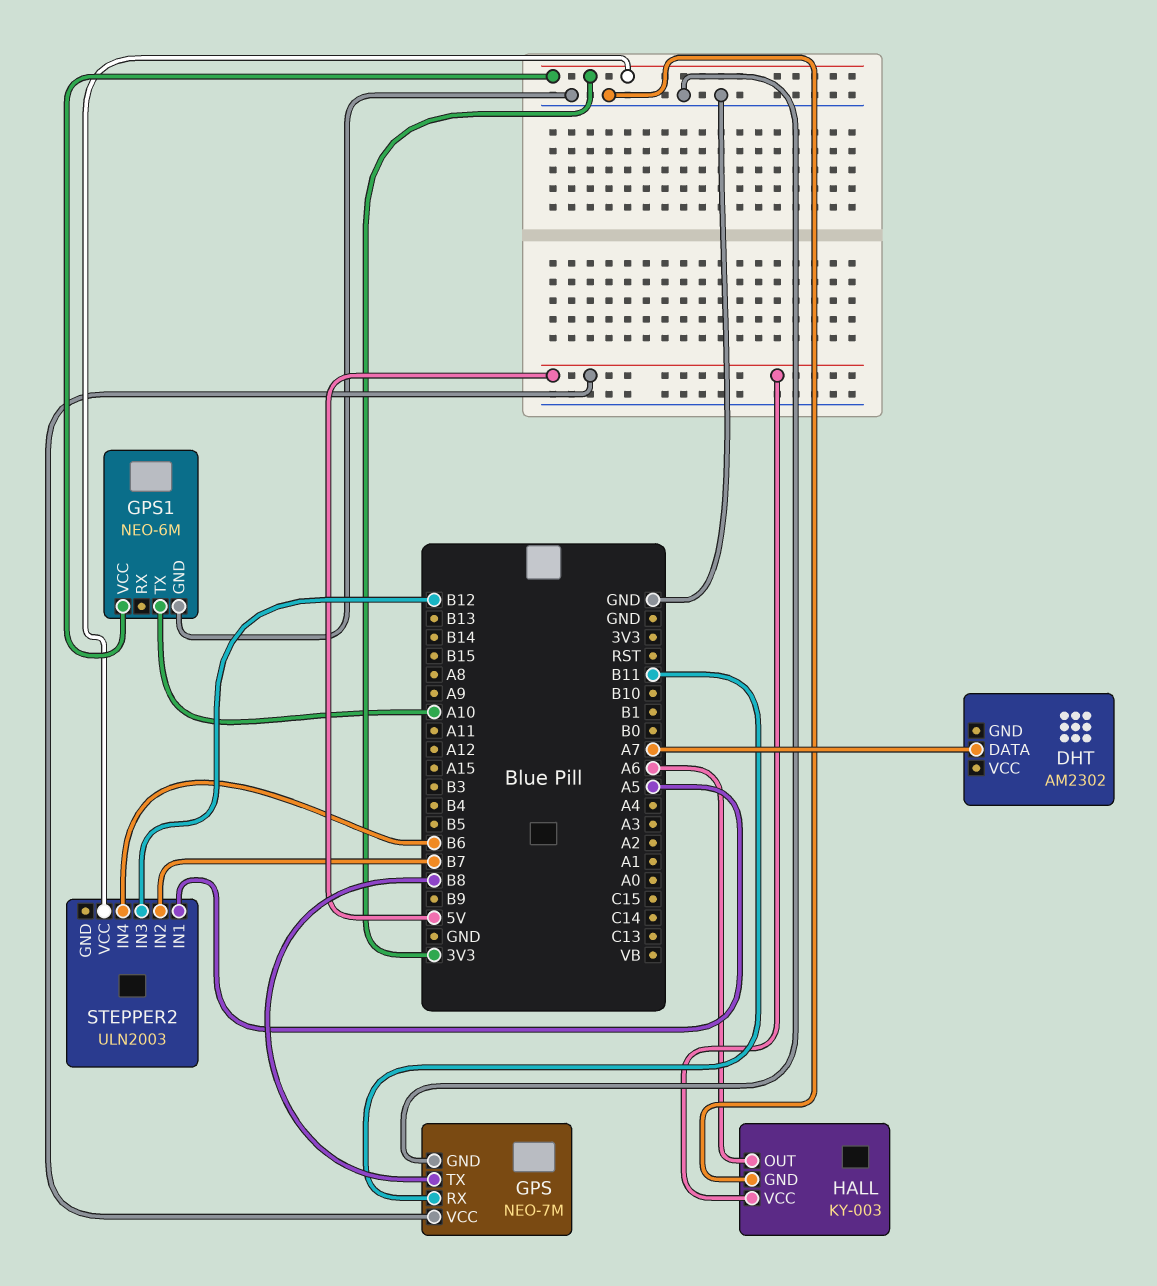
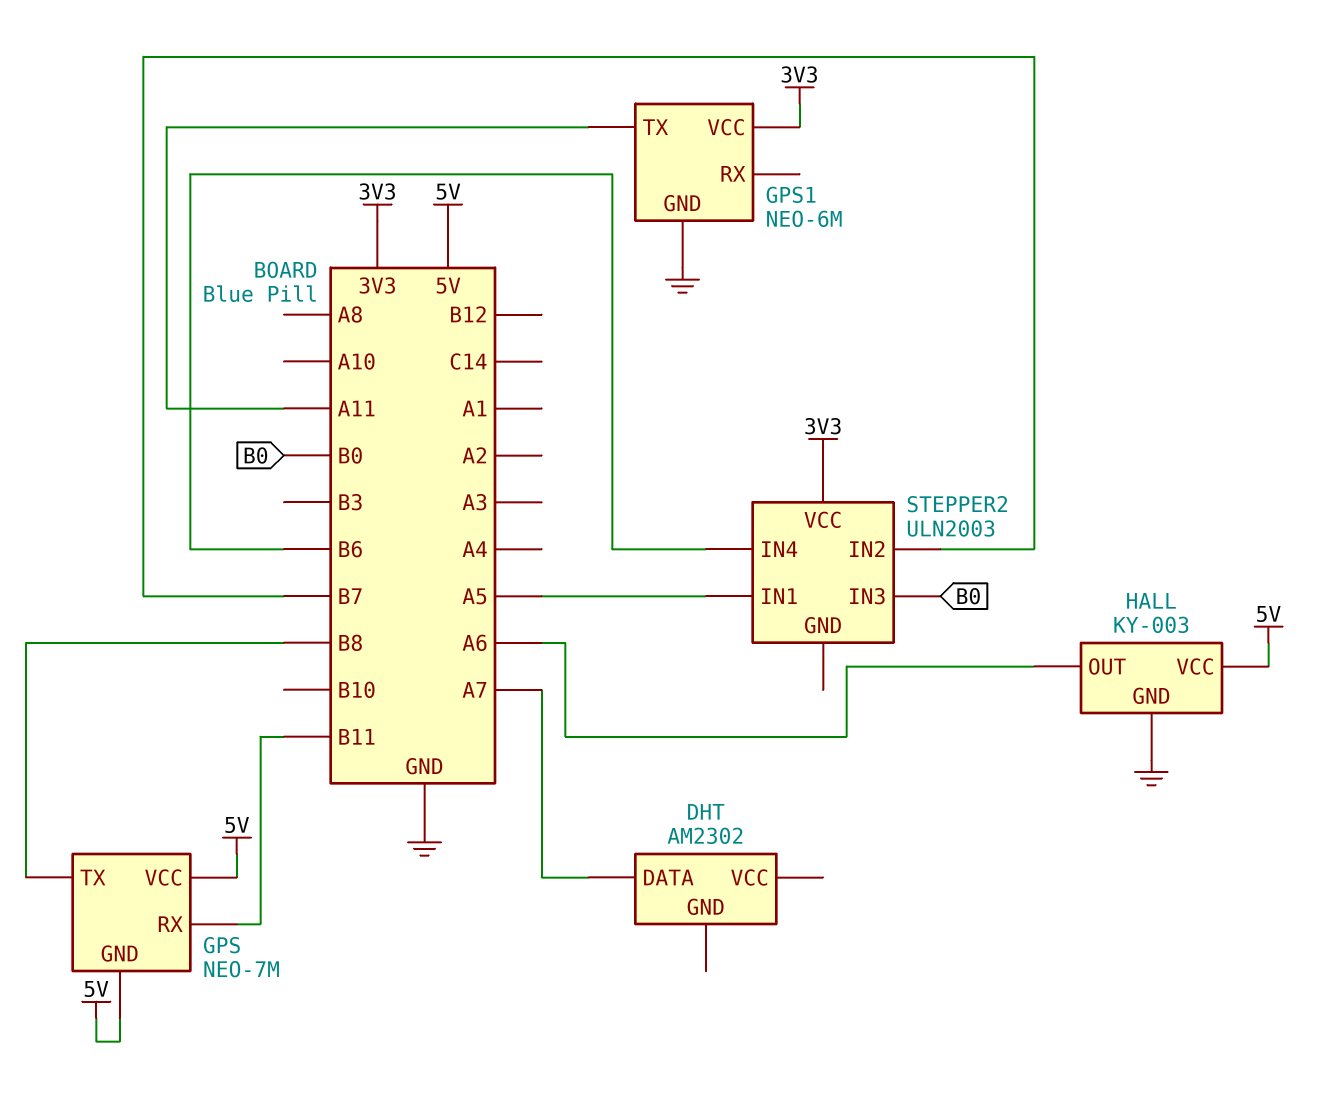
GPS pin GND: GND -> 5V
GPS1 pin TX: A10 -> A11
STEPPER2 pin IN3: B12 -> B0

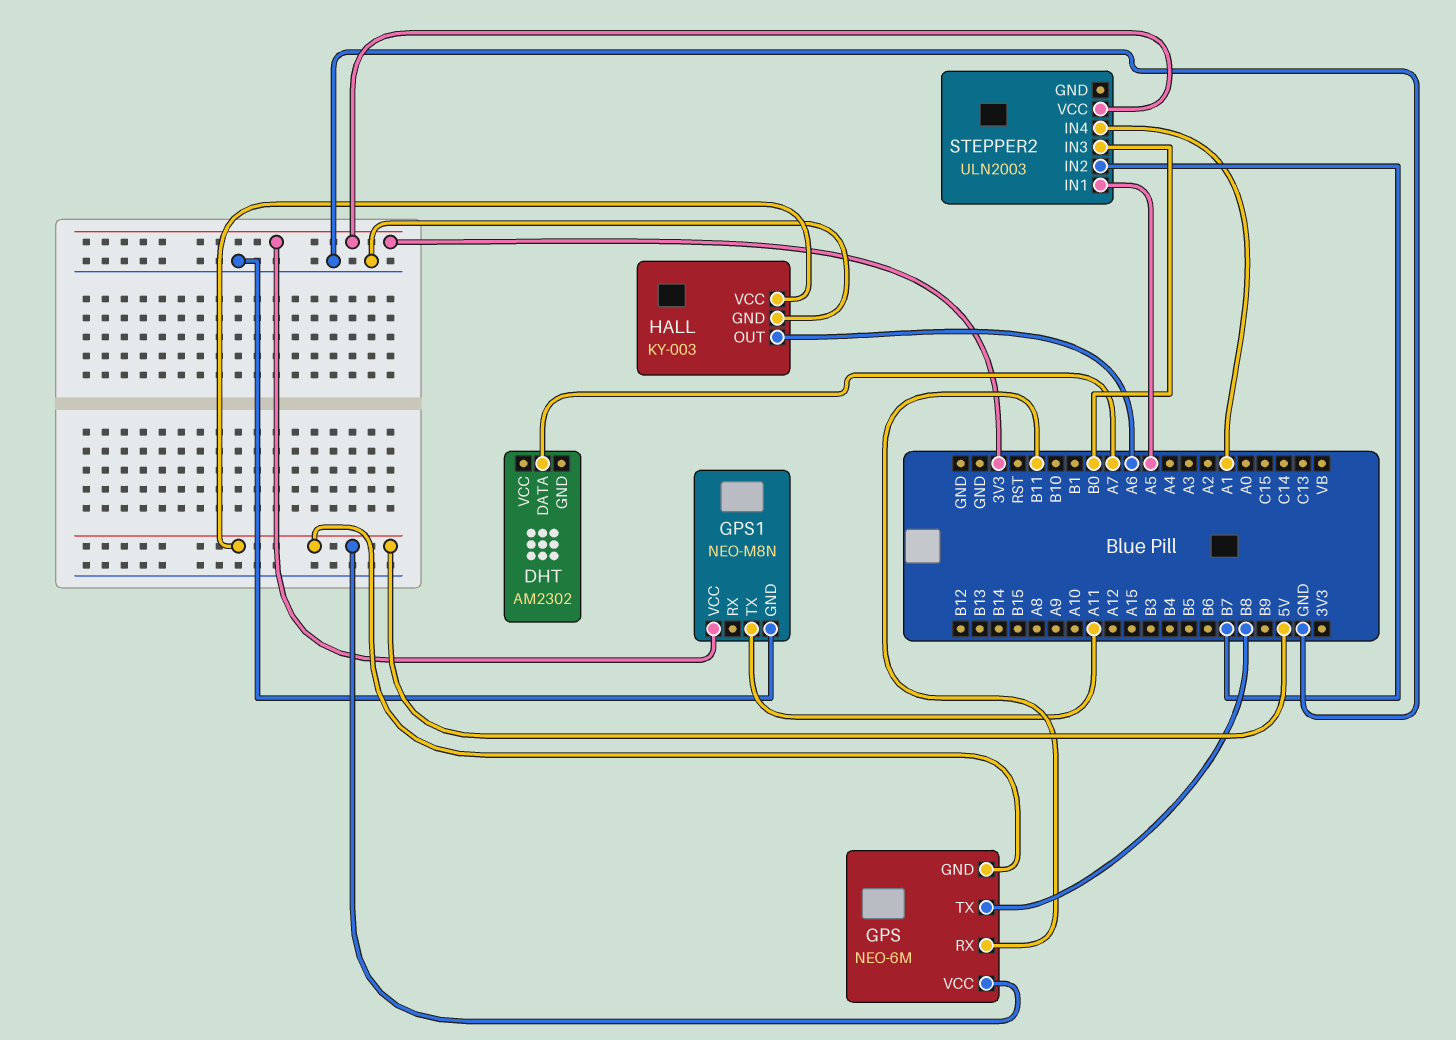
GPS: NEO-7M -> NEO-6M
GPS1: NEO-6M -> NEO-M8N
STEPPER2 pin IN4: B6 -> A1

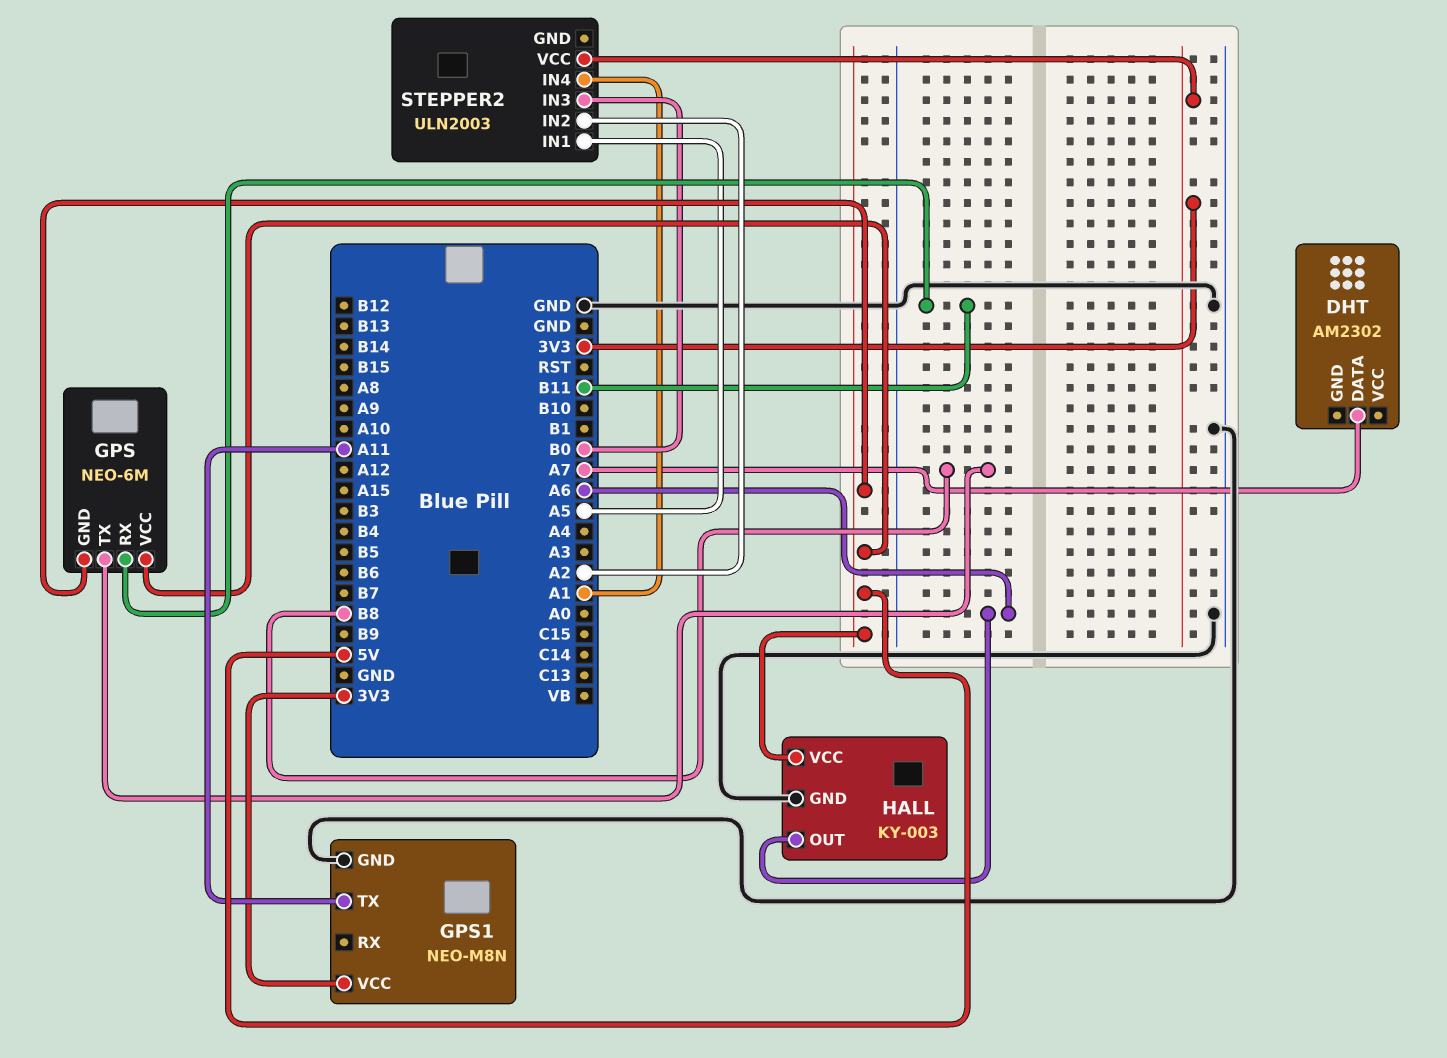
STEPPER2 pin IN2: B7 -> A2

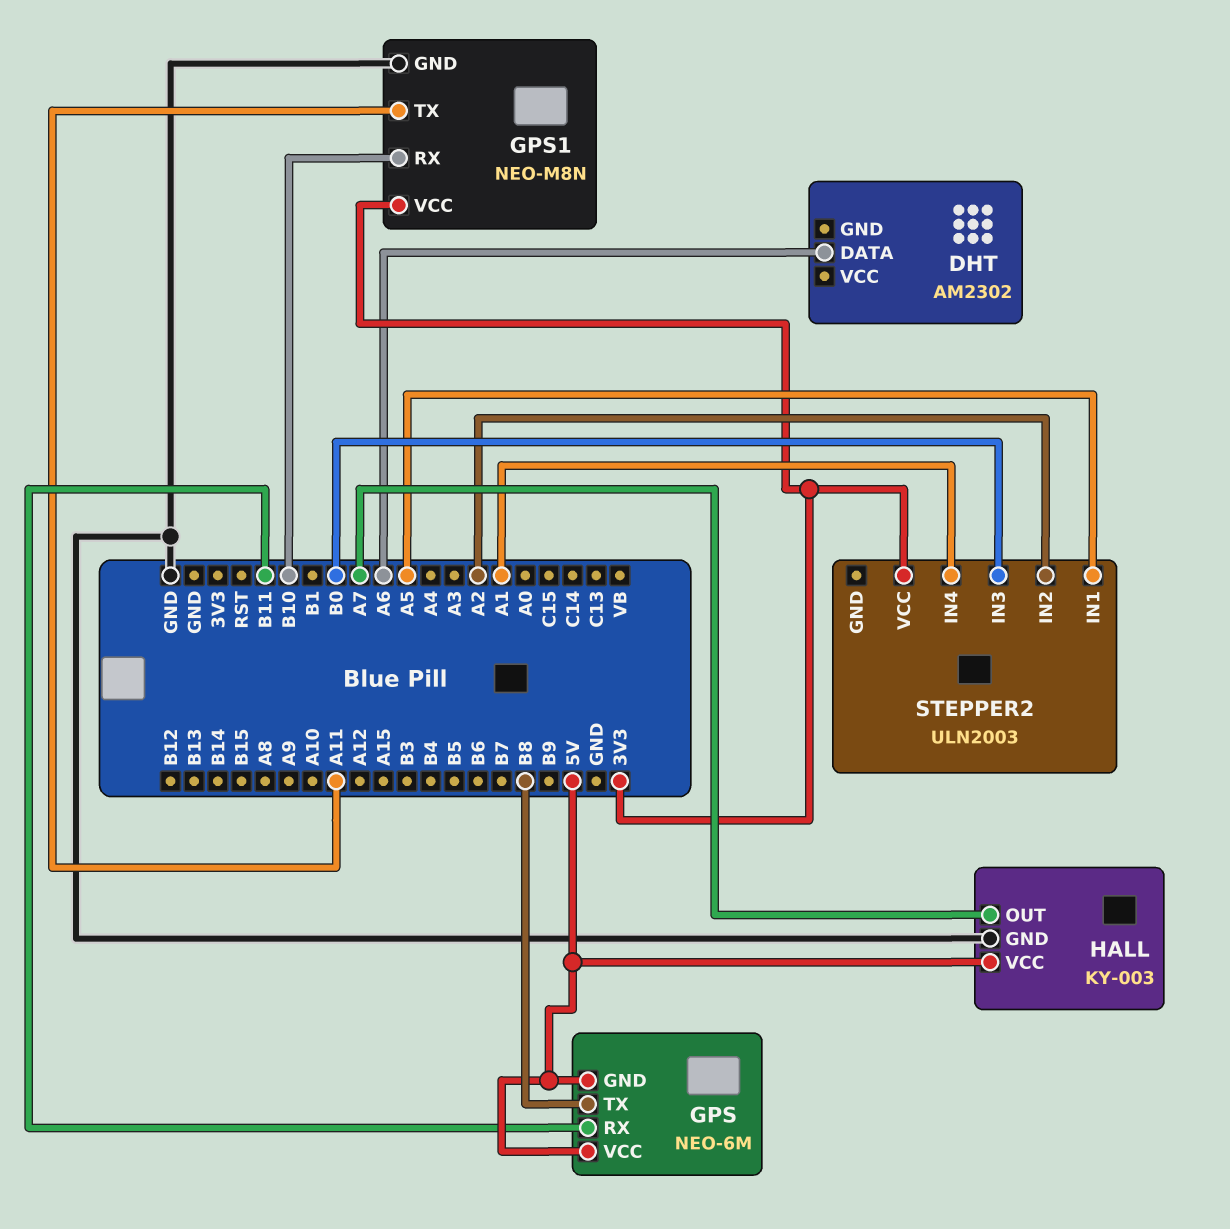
DHT pin DATA: A7 -> A6
GPS1 pin RX: none -> B10
HALL pin OUT: A6 -> A7

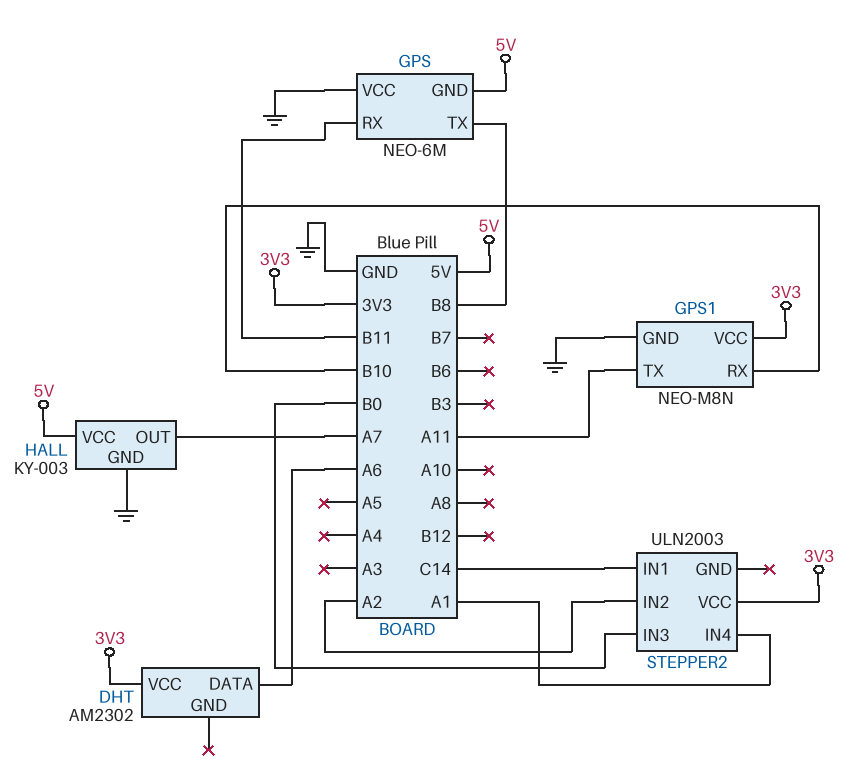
DHT pin VCC: none -> 3V3
GPS pin VCC: 5V -> GND
STEPPER2 pin IN1: A5 -> C14

